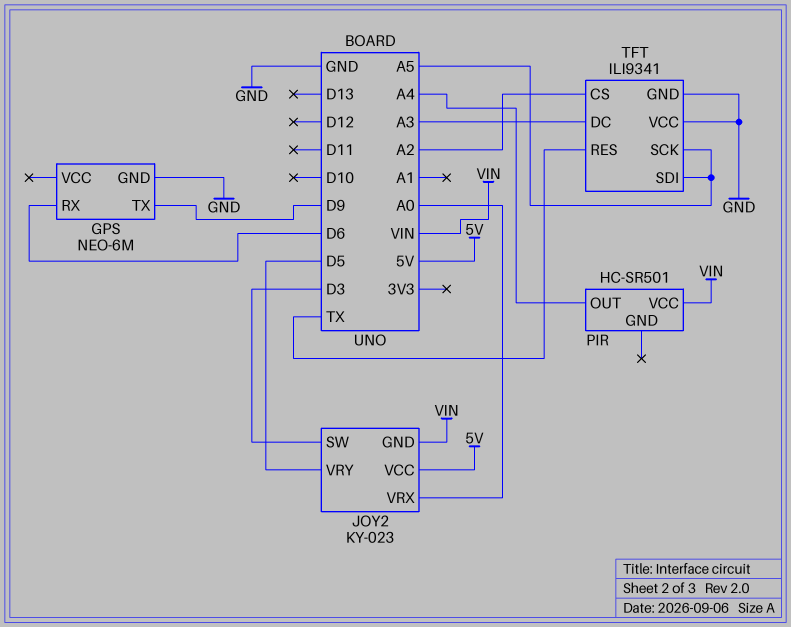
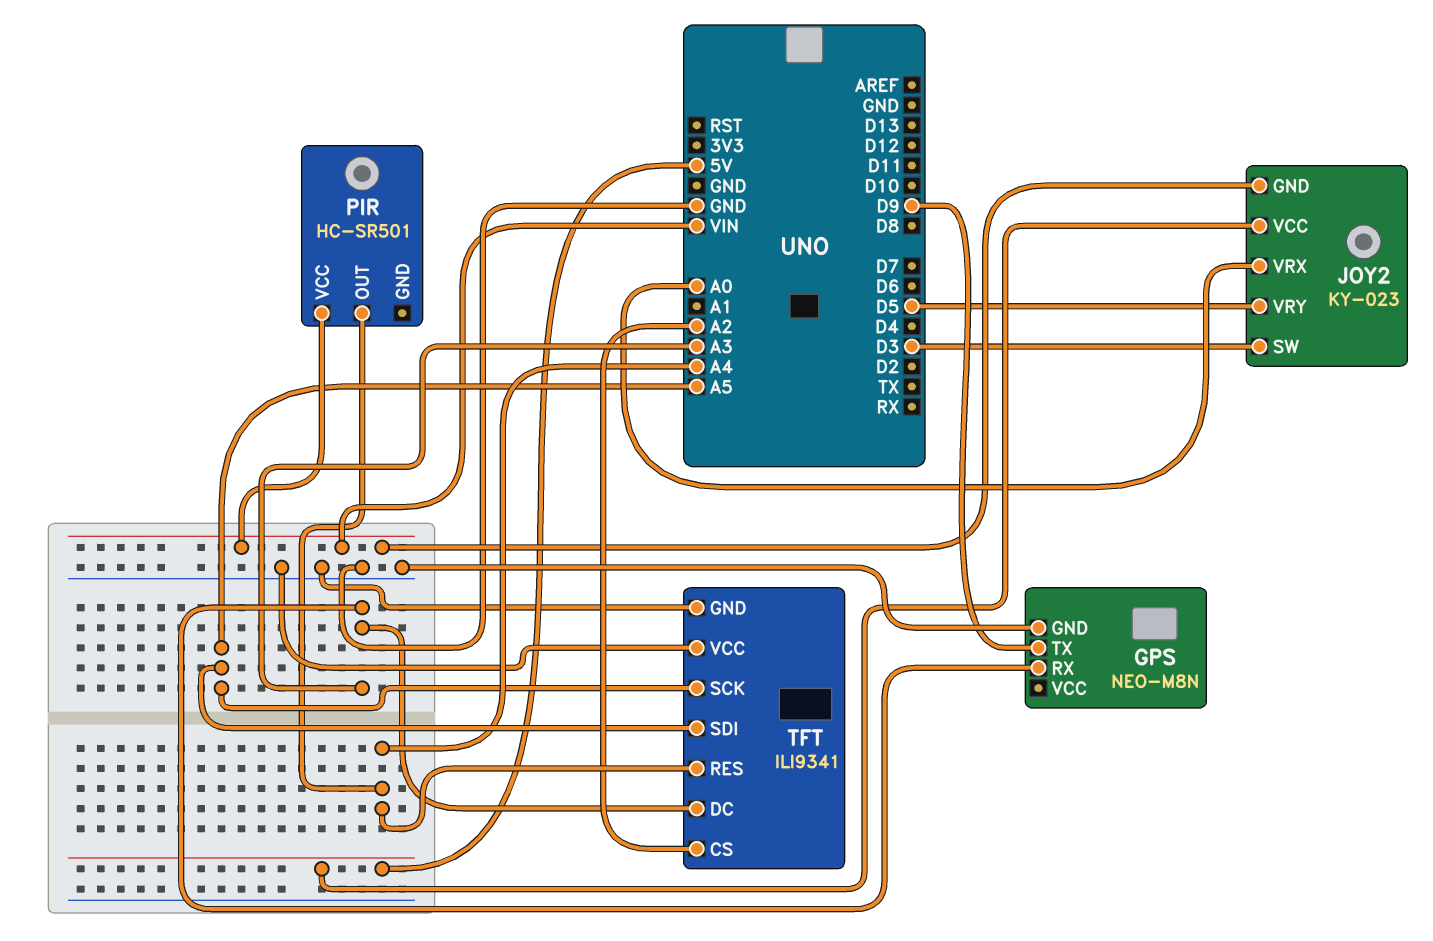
GPS: NEO-6M -> NEO-M8N
GPS pin RX: D6 -> A3
TFT pin RES: TX -> A4

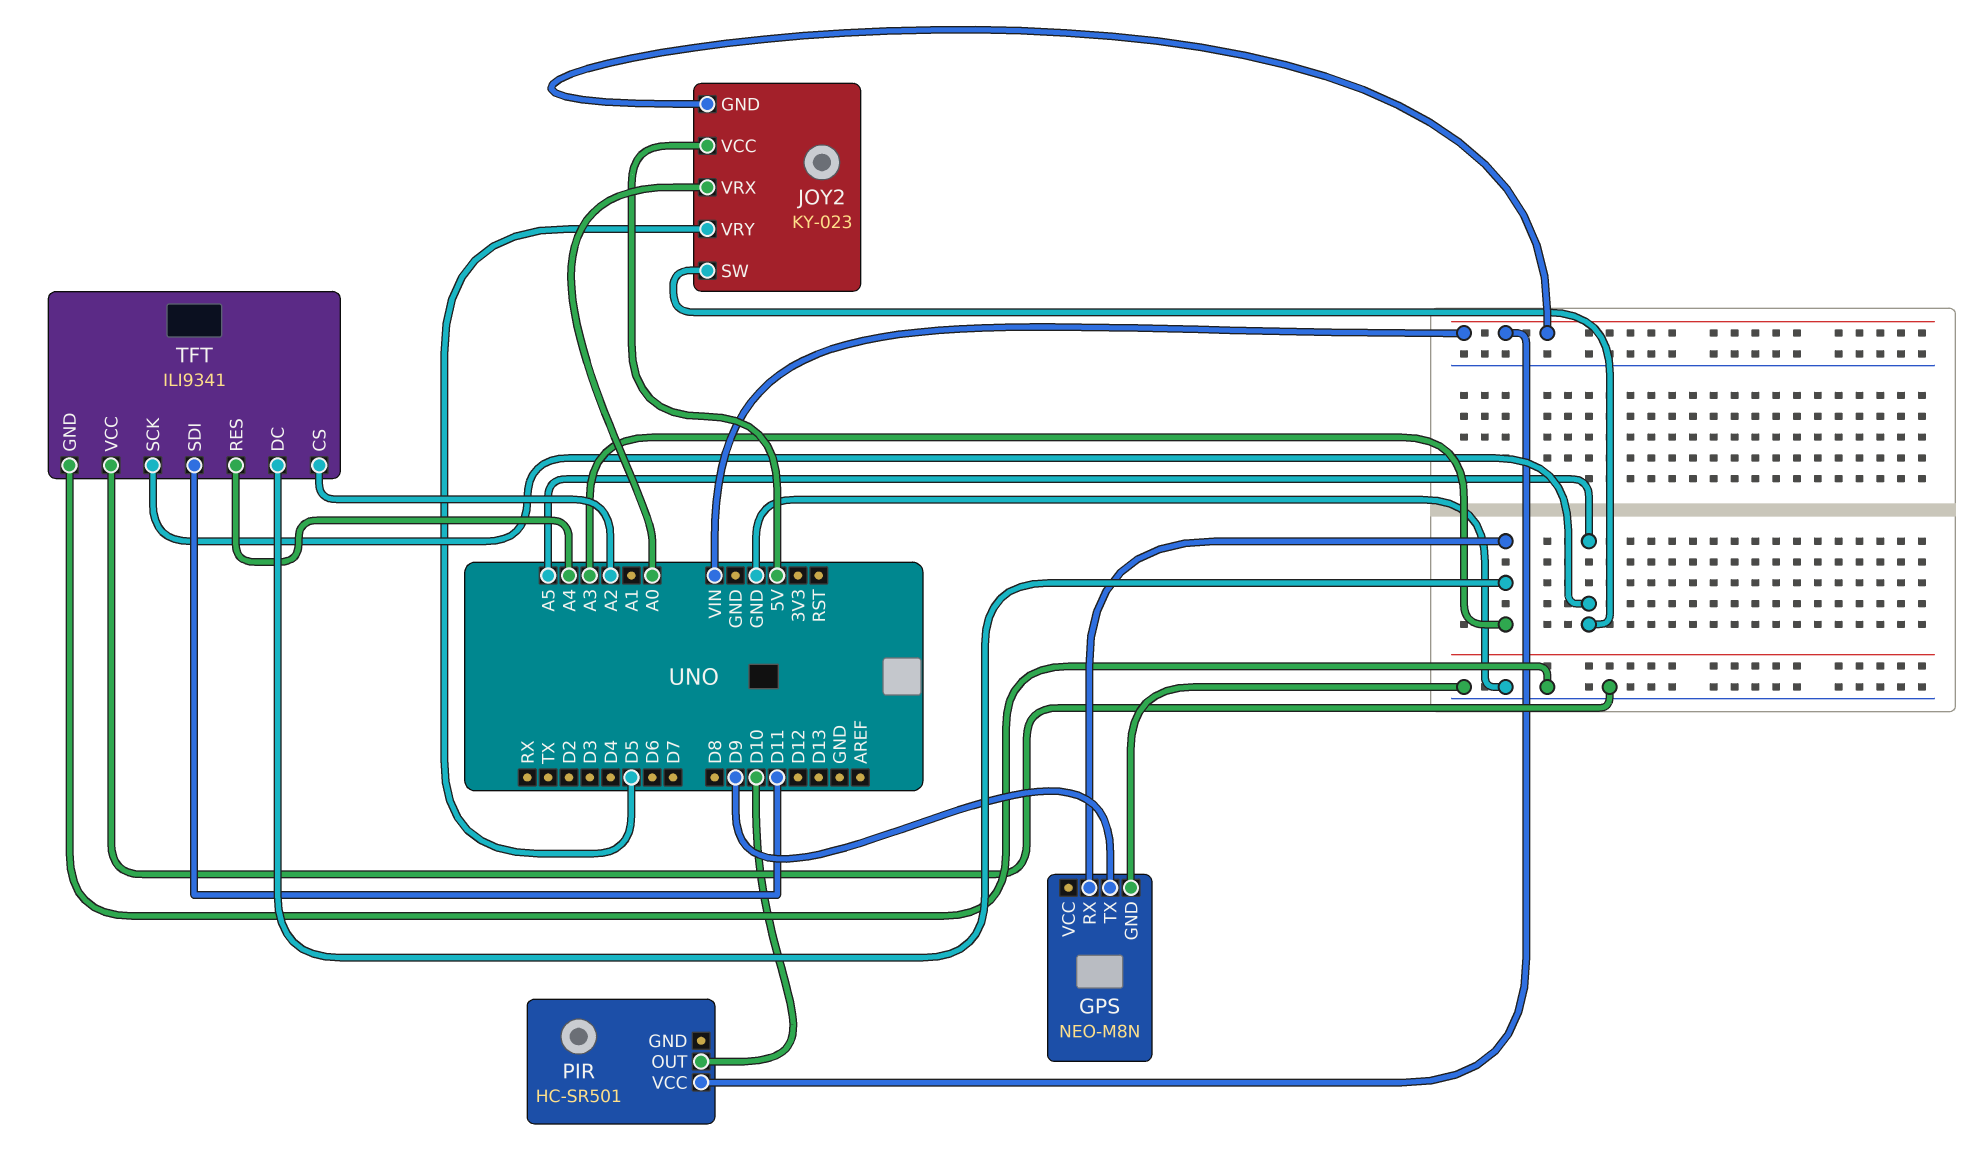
JOY2 pin SW: D3 -> A5
PIR pin OUT: A4 -> D10
TFT pin SDI: A5 -> D11

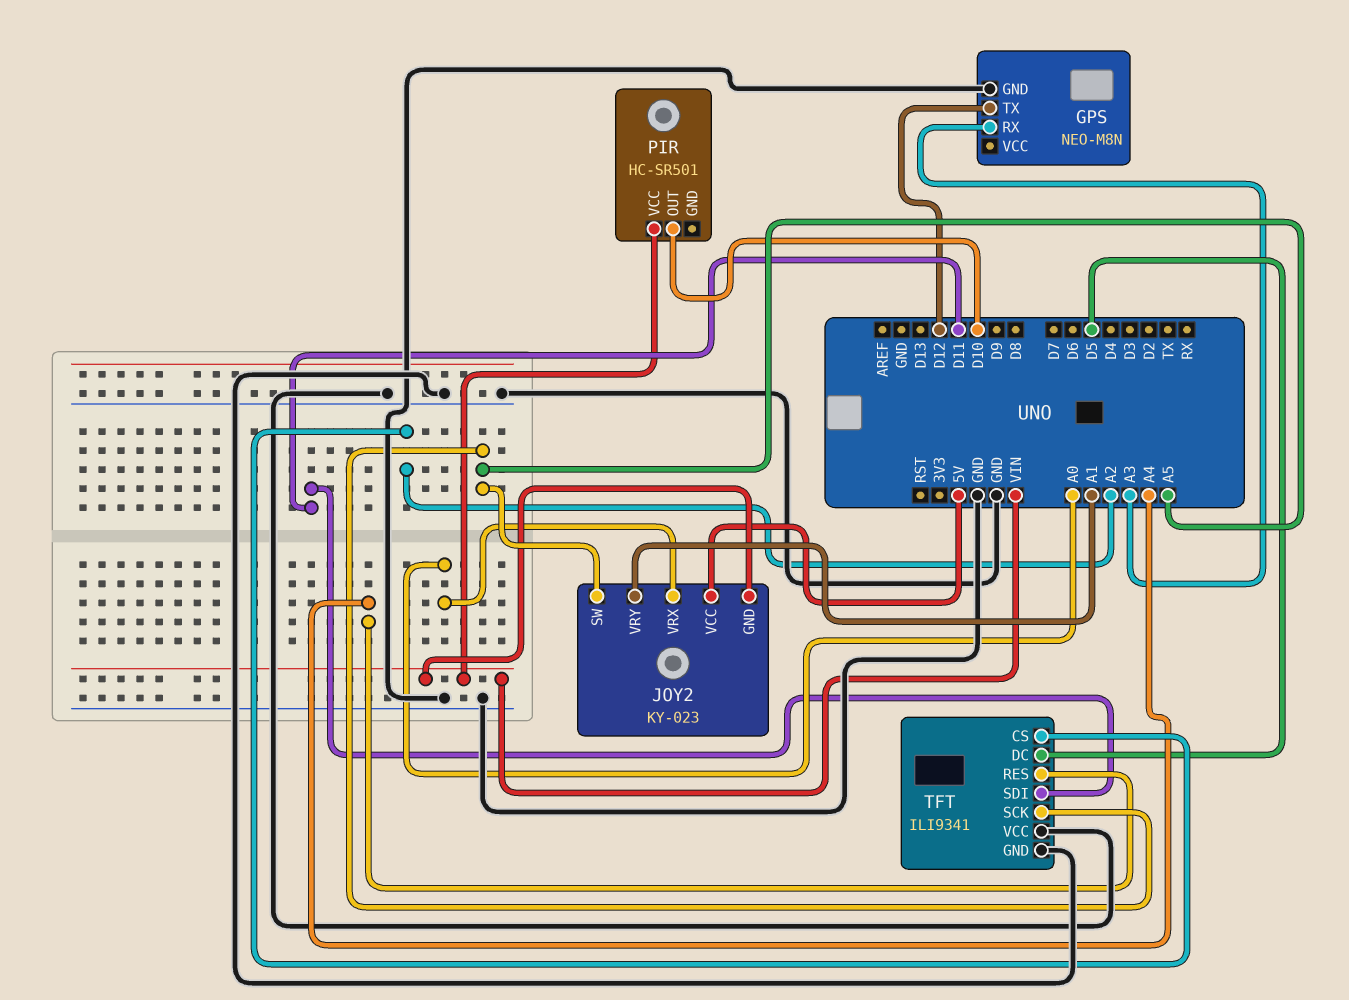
GPS pin TX: D9 -> D12
JOY2 pin VRY: D5 -> A1
TFT pin DC: A3 -> D5

